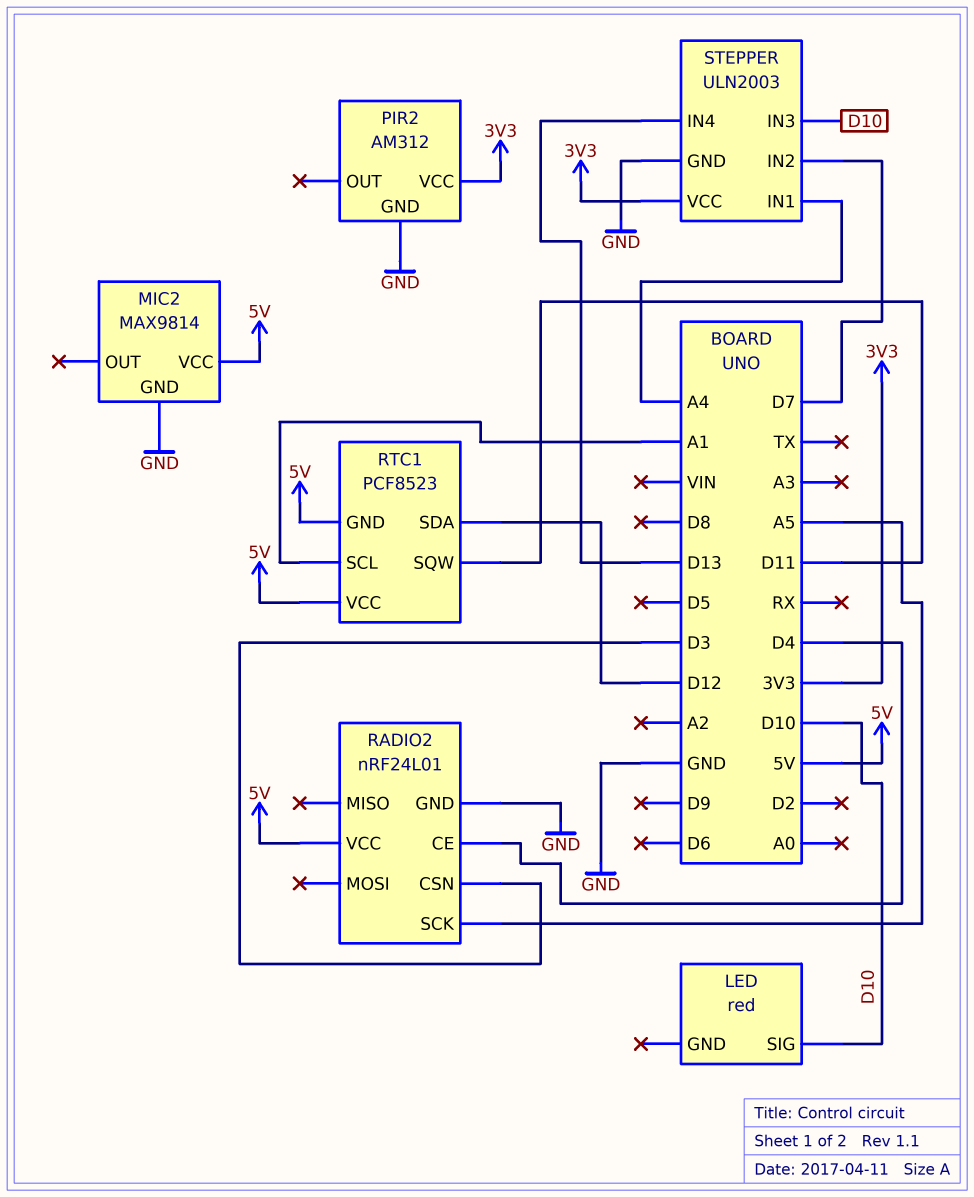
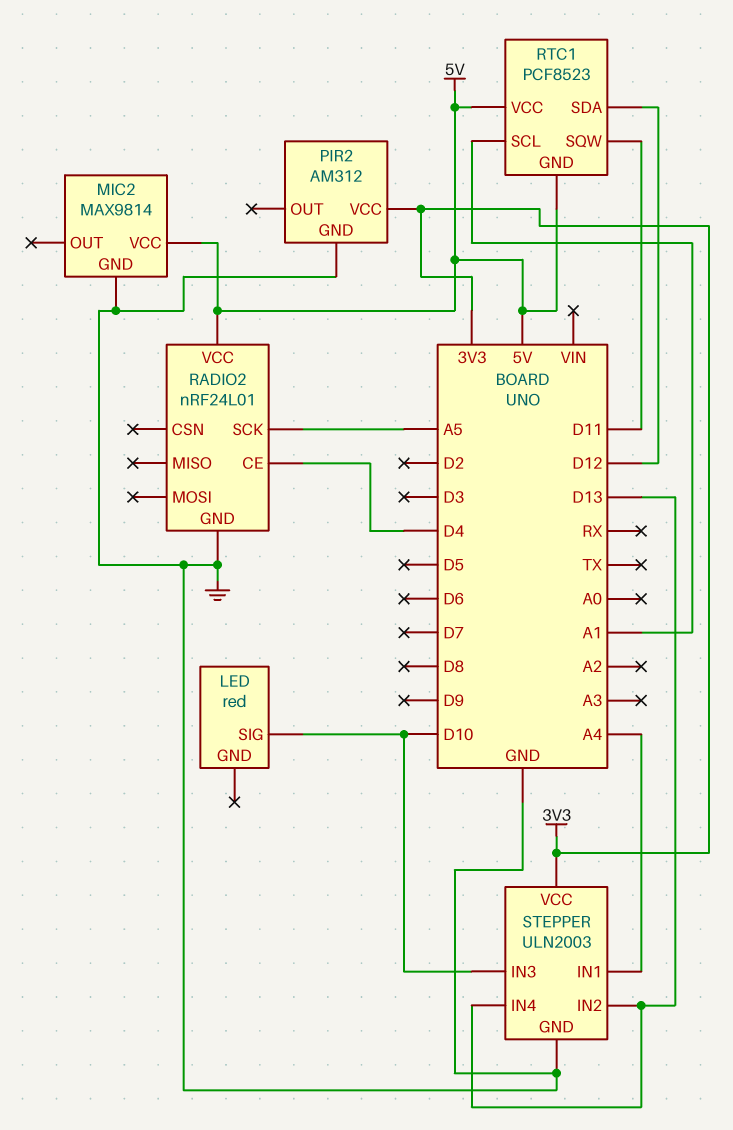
RADIO2 pin CSN: D3 -> none
STEPPER pin IN2: D7 -> D13

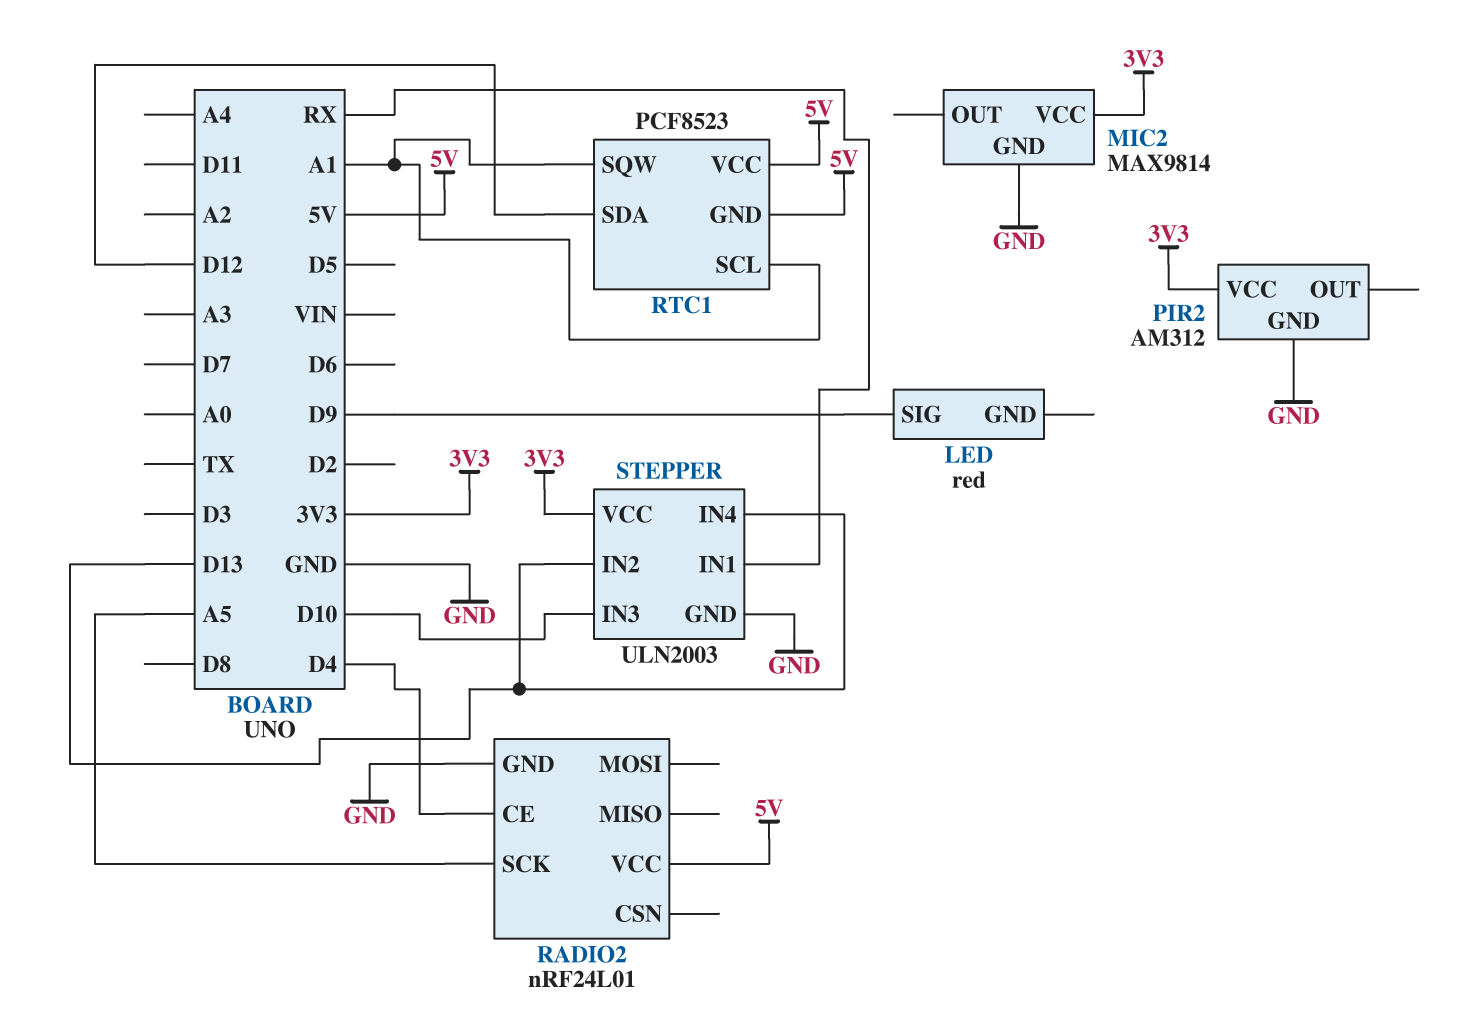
LED pin SIG: D10 -> D9
MIC2 pin VCC: 5V -> 3V3
RTC1 pin SQW: D11 -> A1
STEPPER pin IN1: A4 -> RX

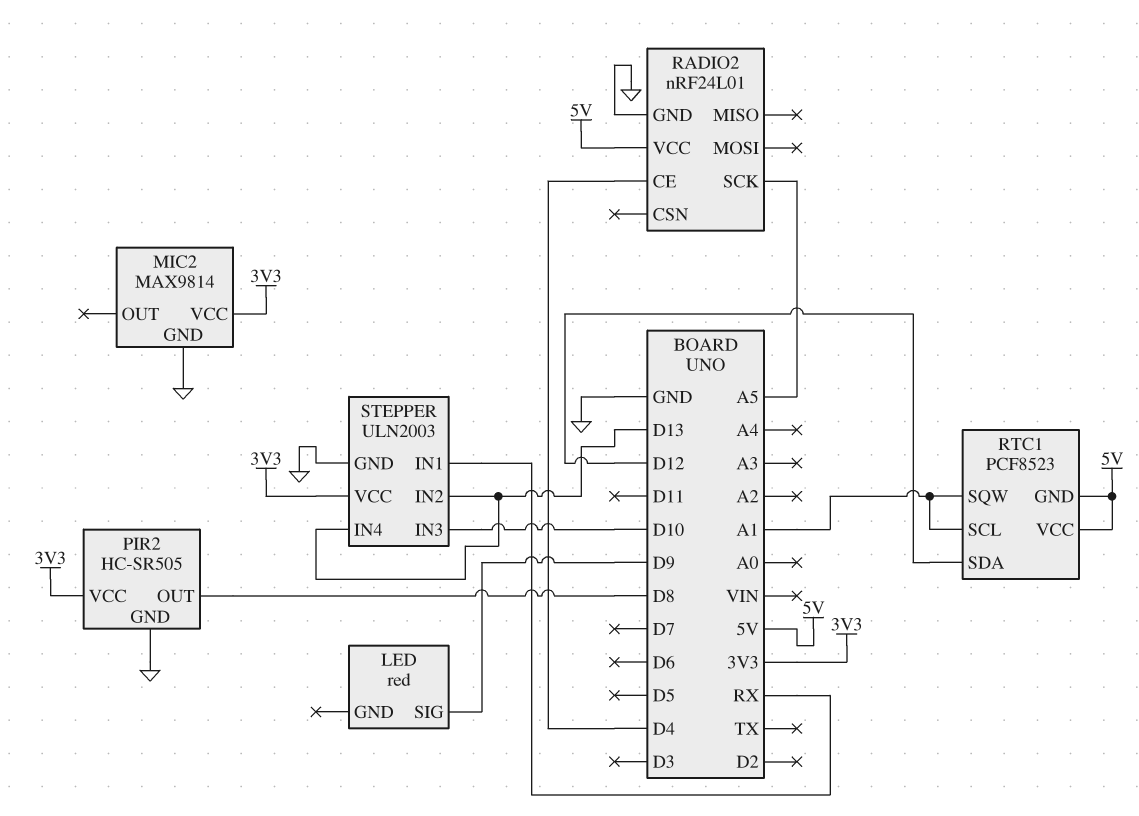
PIR2: AM312 -> HC-SR505
PIR2 pin OUT: none -> D8

